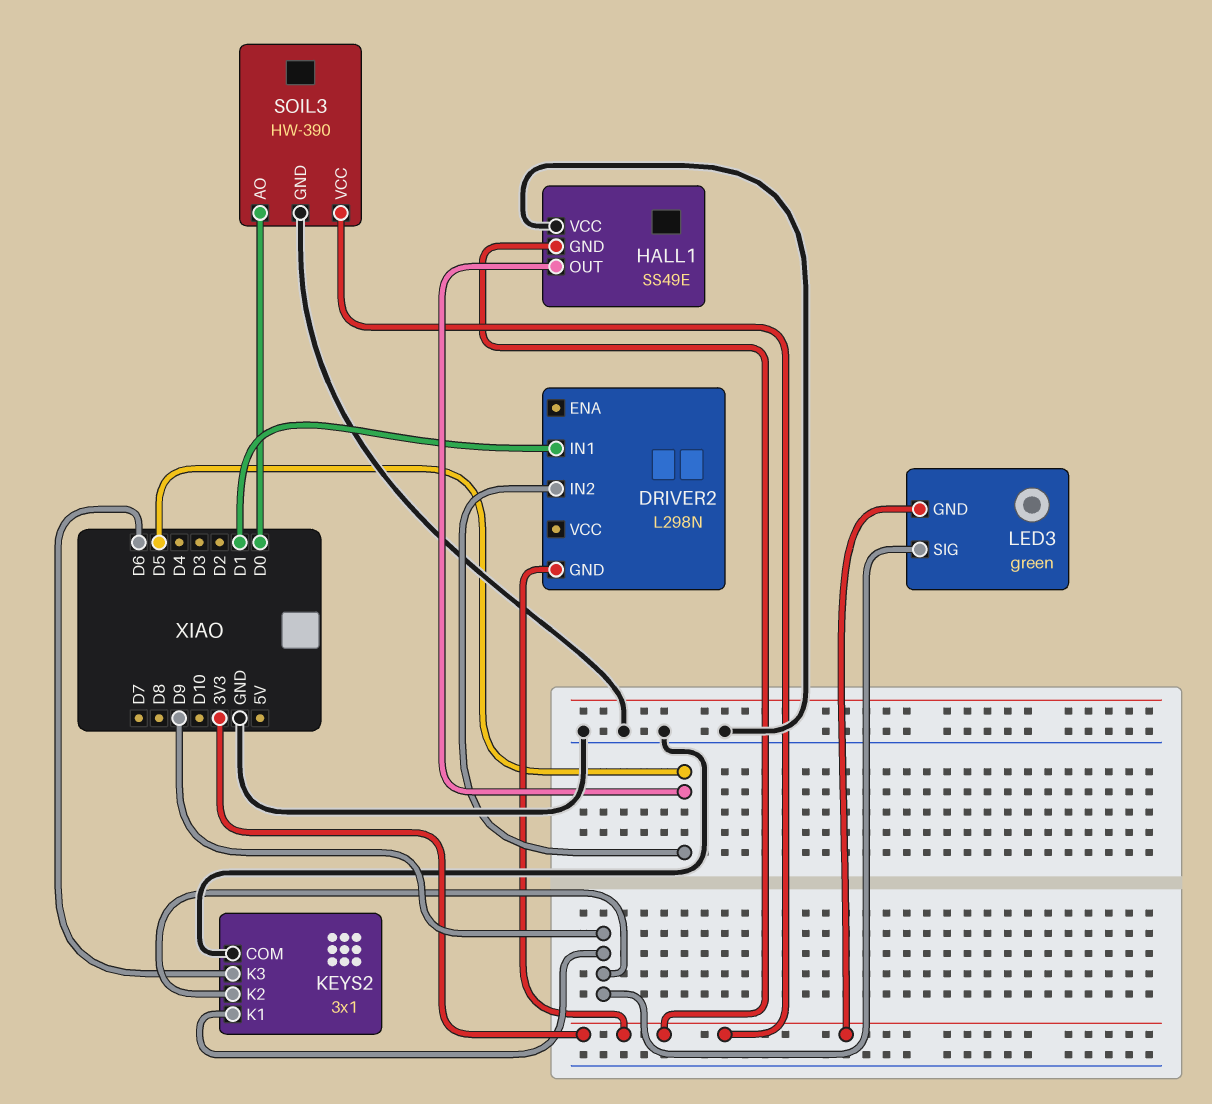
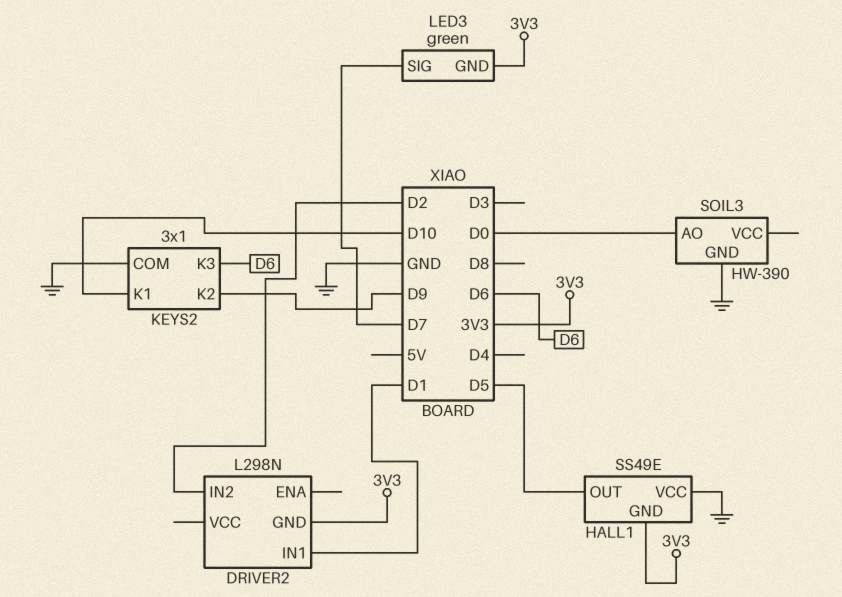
DRIVER2 pin IN2: D5 -> D2
KEYS2 pin K1: D9 -> D10
LED3 pin SIG: D9 -> D7
SOIL3 pin VCC: 3V3 -> none

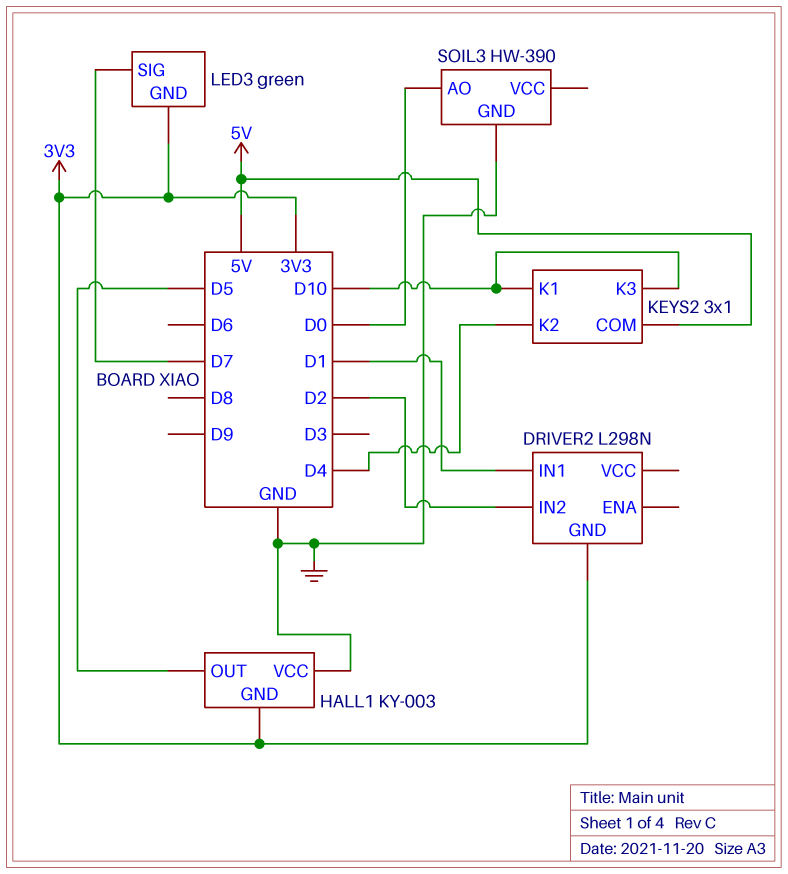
HALL1: SS49E -> KY-003
KEYS2 pin COM: GND -> 5V
KEYS2 pin K2: D9 -> D4
KEYS2 pin K3: D6 -> D10

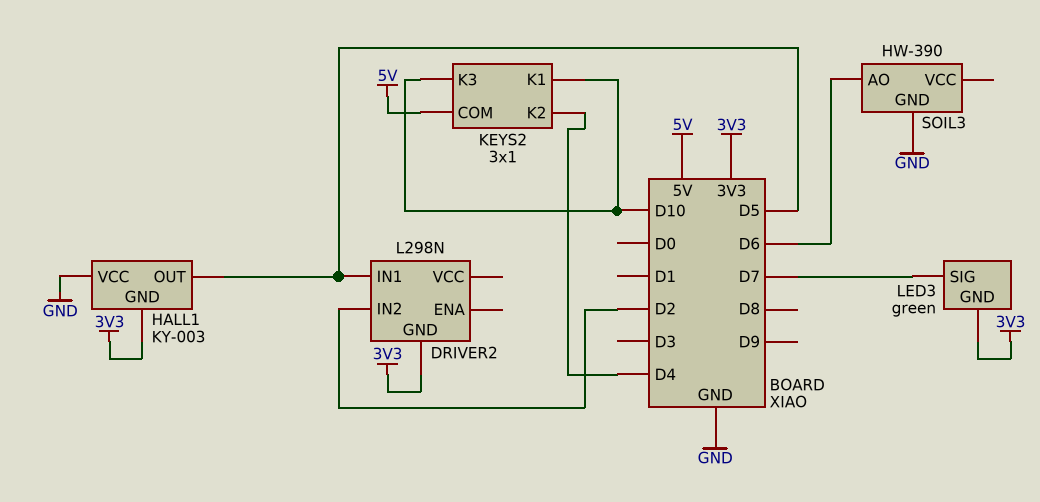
DRIVER2 pin IN1: D1 -> D5
SOIL3 pin AO: D0 -> D6

